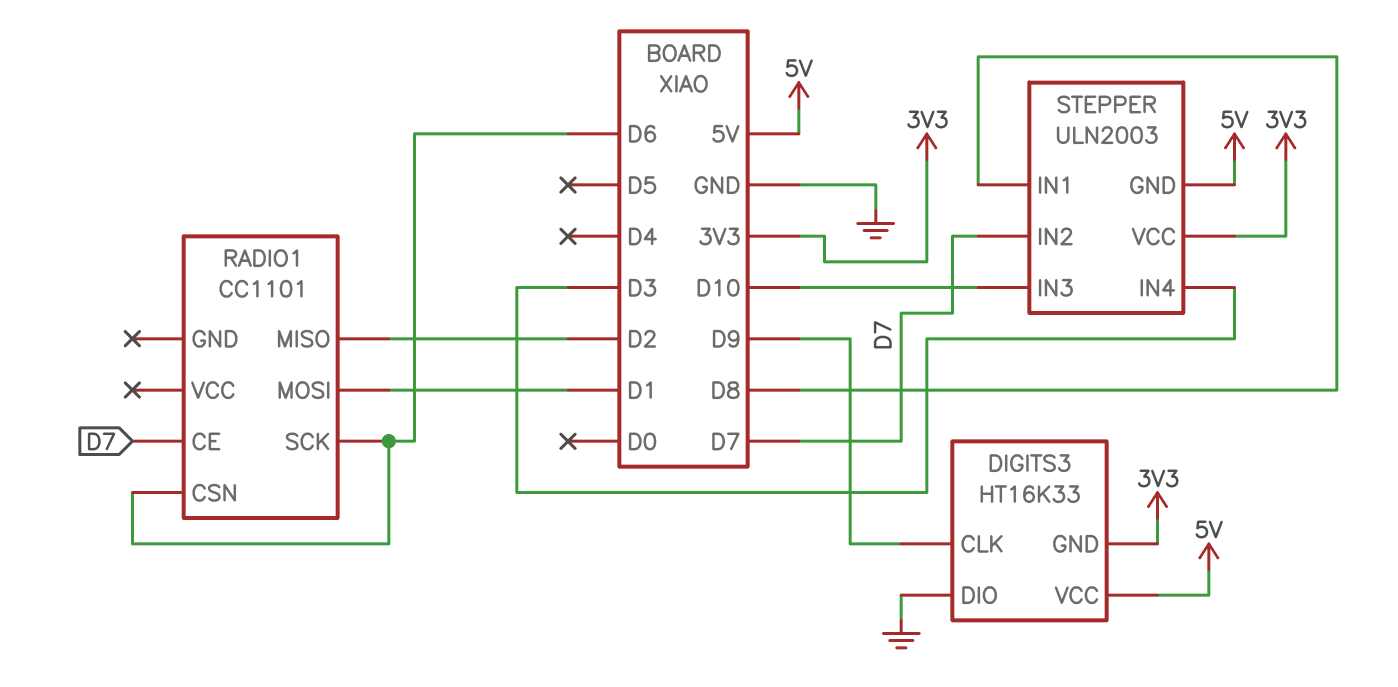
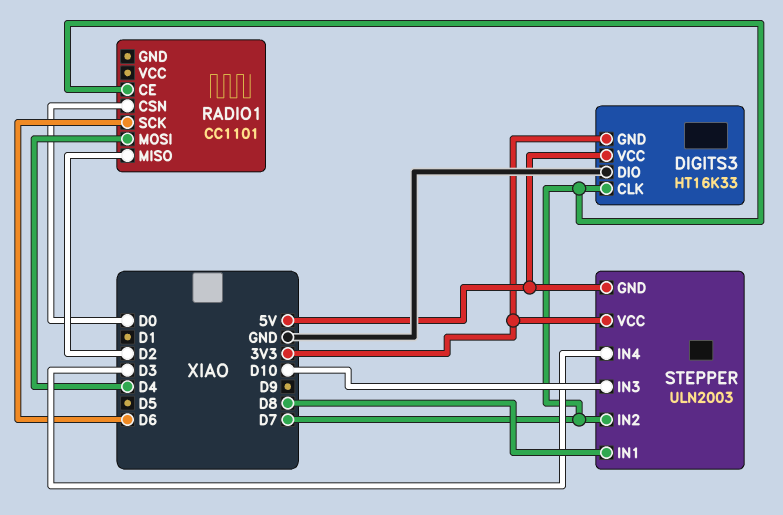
DIGITS3 pin CLK: D9 -> D7
RADIO1 pin CSN: D6 -> D0
RADIO1 pin MOSI: D1 -> D4

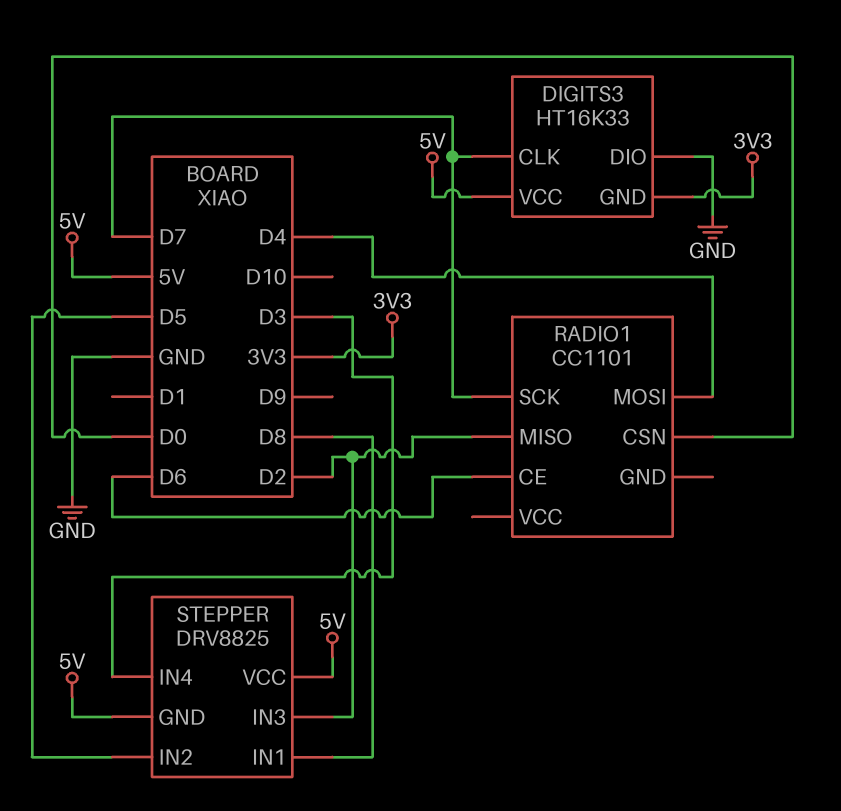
RADIO1 pin CE: D7 -> D6
RADIO1 pin SCK: D6 -> D7
STEPPER: ULN2003 -> DRV8825
STEPPER pin IN2: D7 -> D5
STEPPER pin IN3: D10 -> D2
STEPPER pin VCC: 3V3 -> 5V

